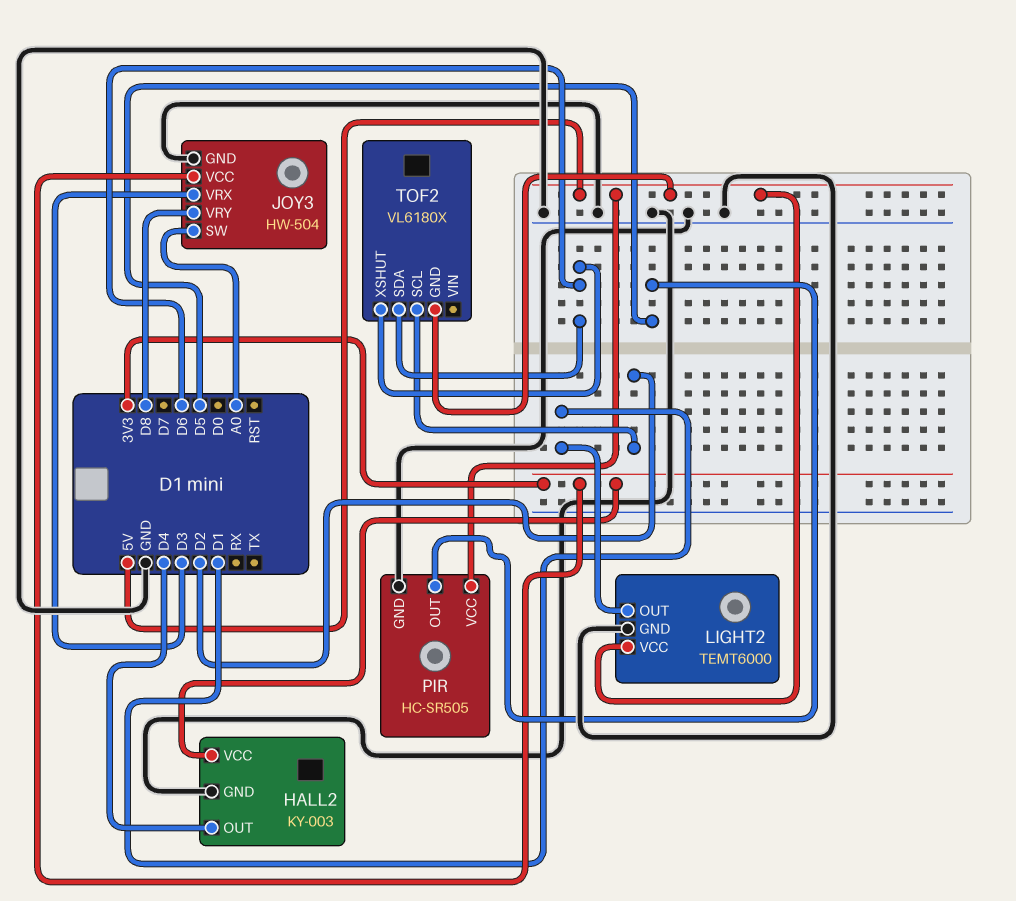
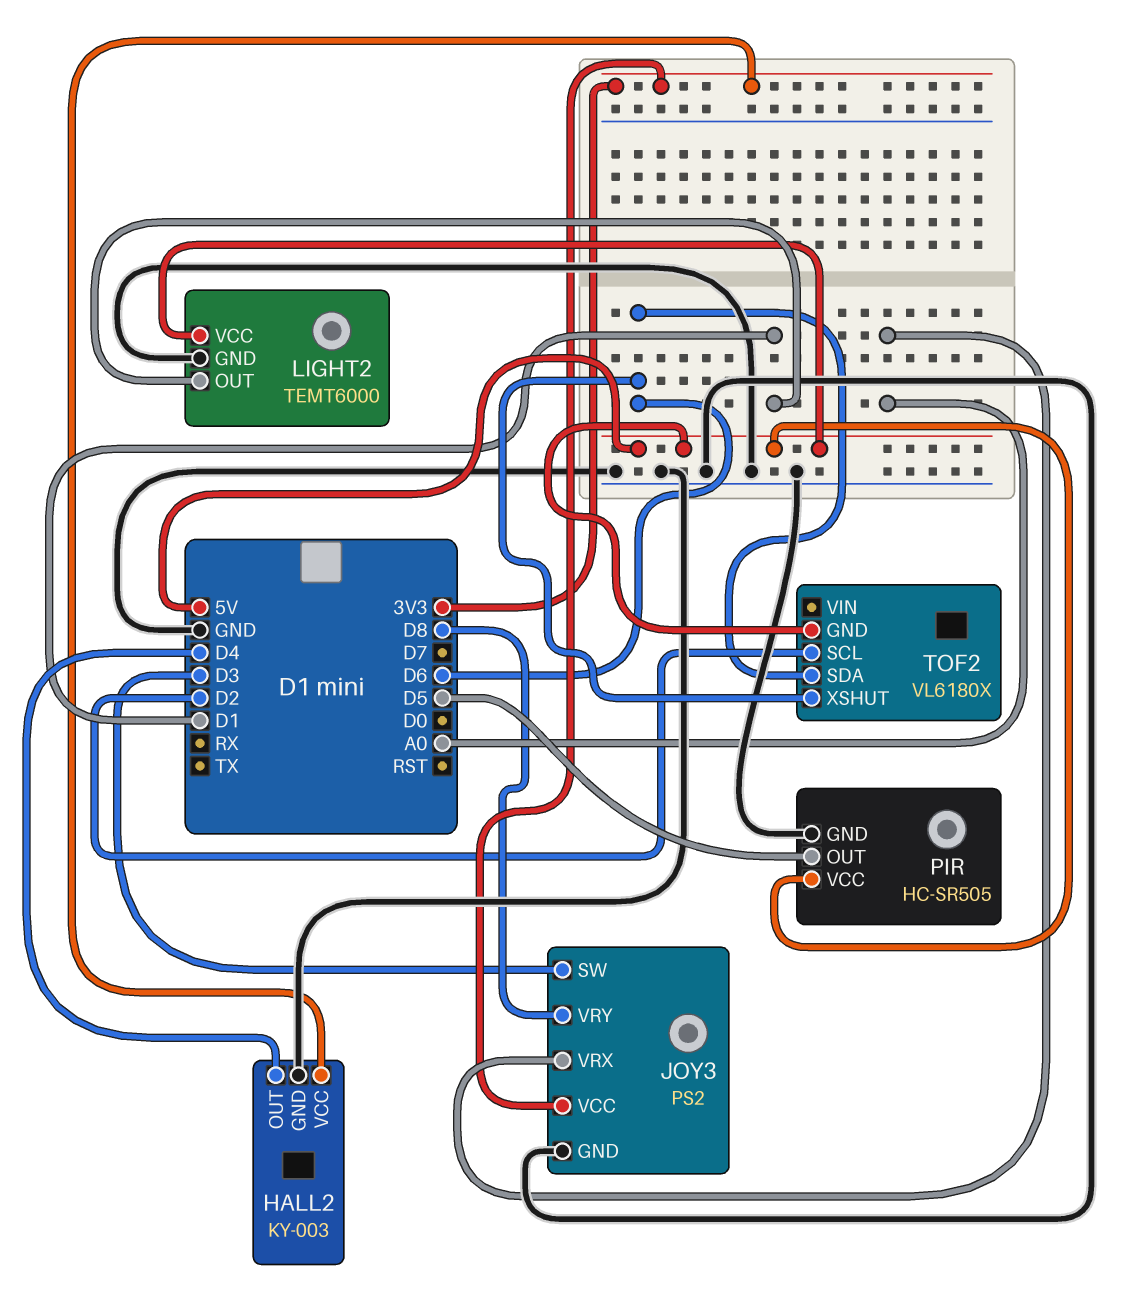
JOY3: HW-504 -> PS2
JOY3 pin SW: A0 -> D3
JOY3 pin VRX: D3 -> A0

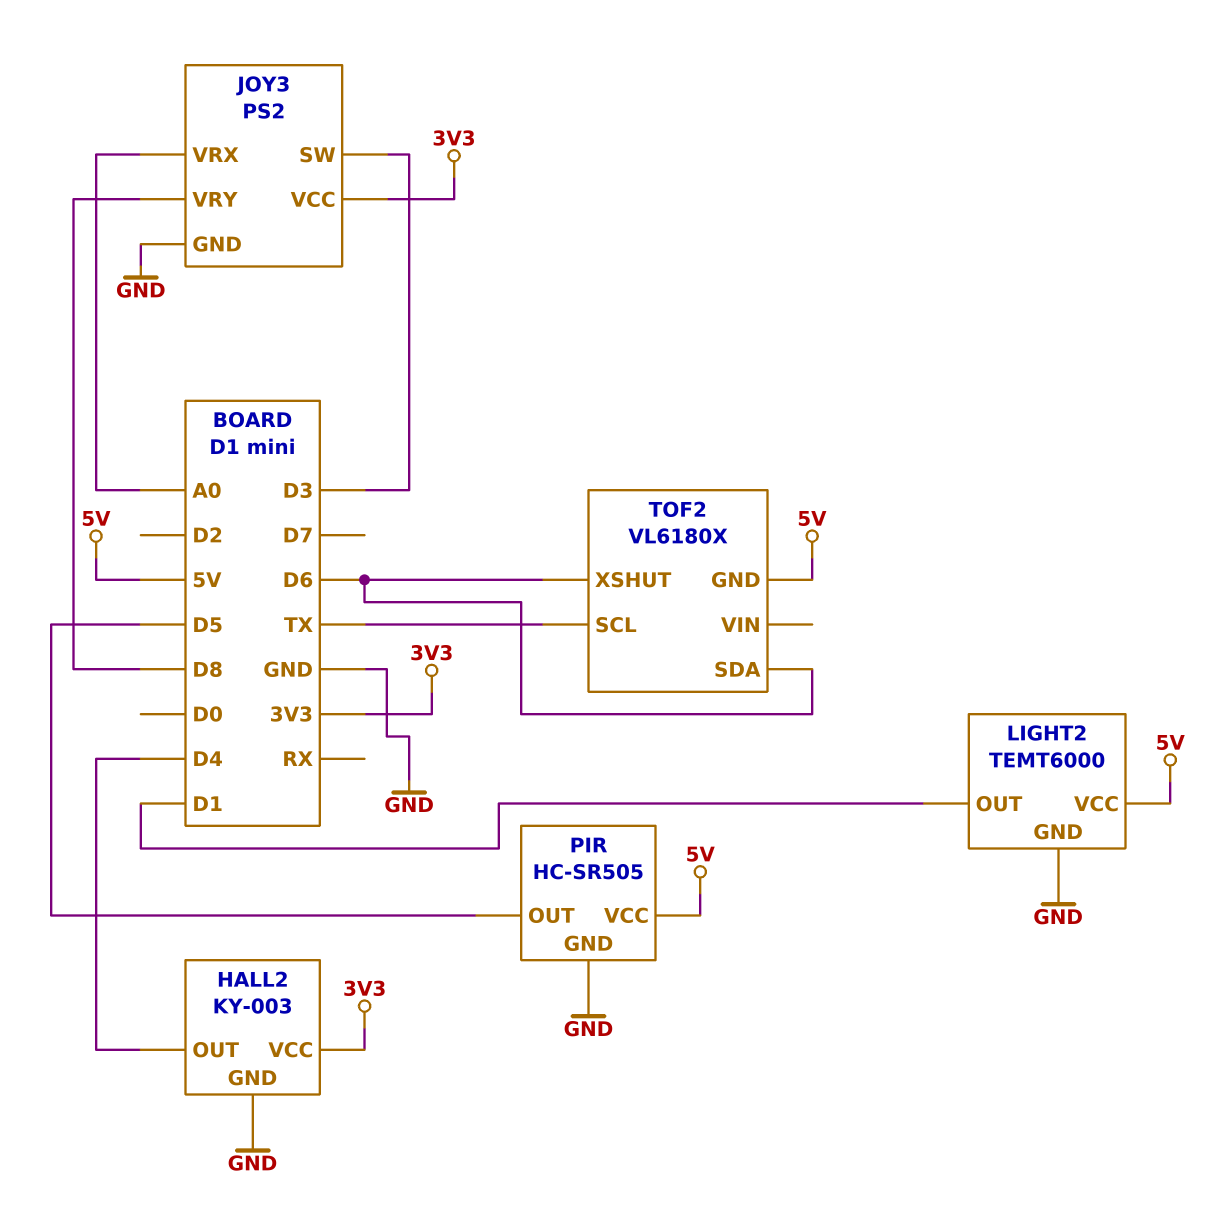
TOF2 pin SCL: D2 -> TX

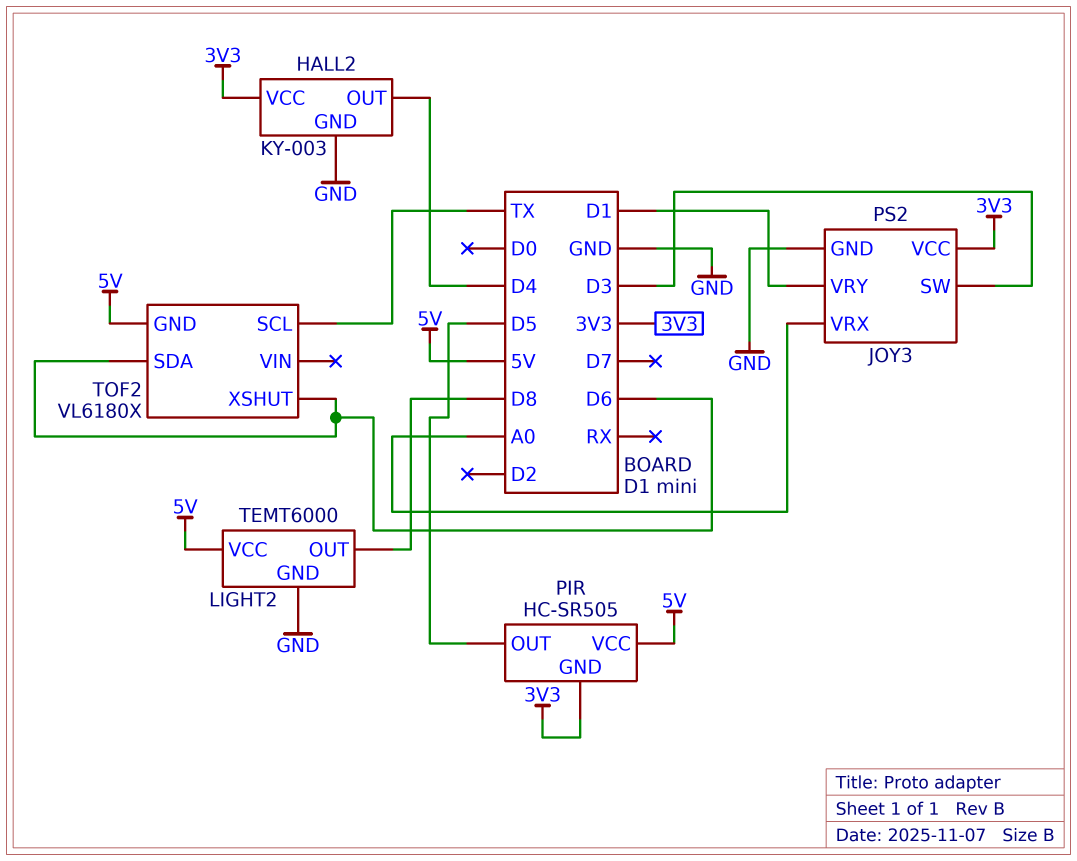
JOY3 pin VRY: D8 -> D1
LIGHT2 pin OUT: D1 -> D8
PIR pin GND: GND -> 3V3

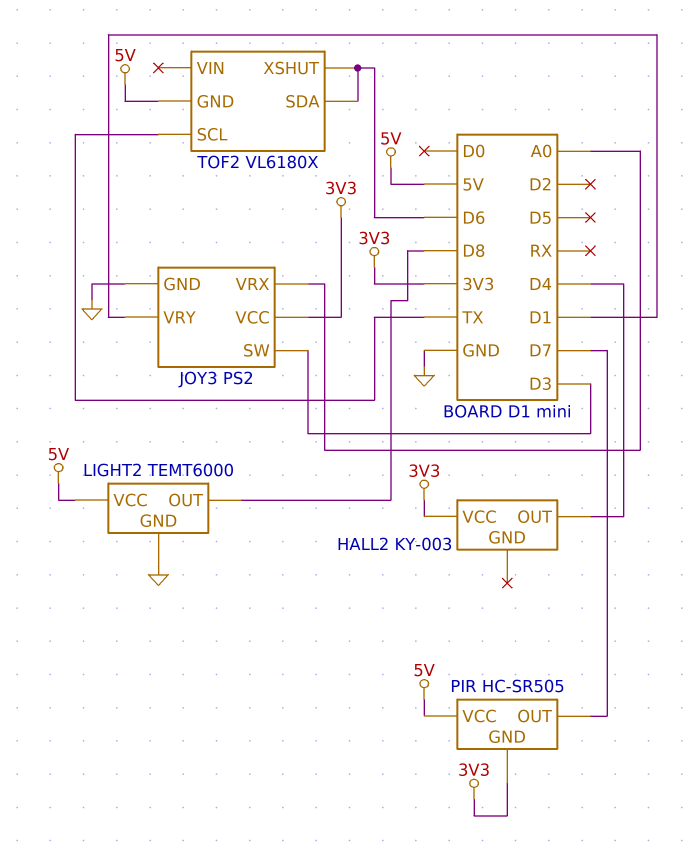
HALL2 pin GND: GND -> none
PIR pin OUT: D5 -> D7

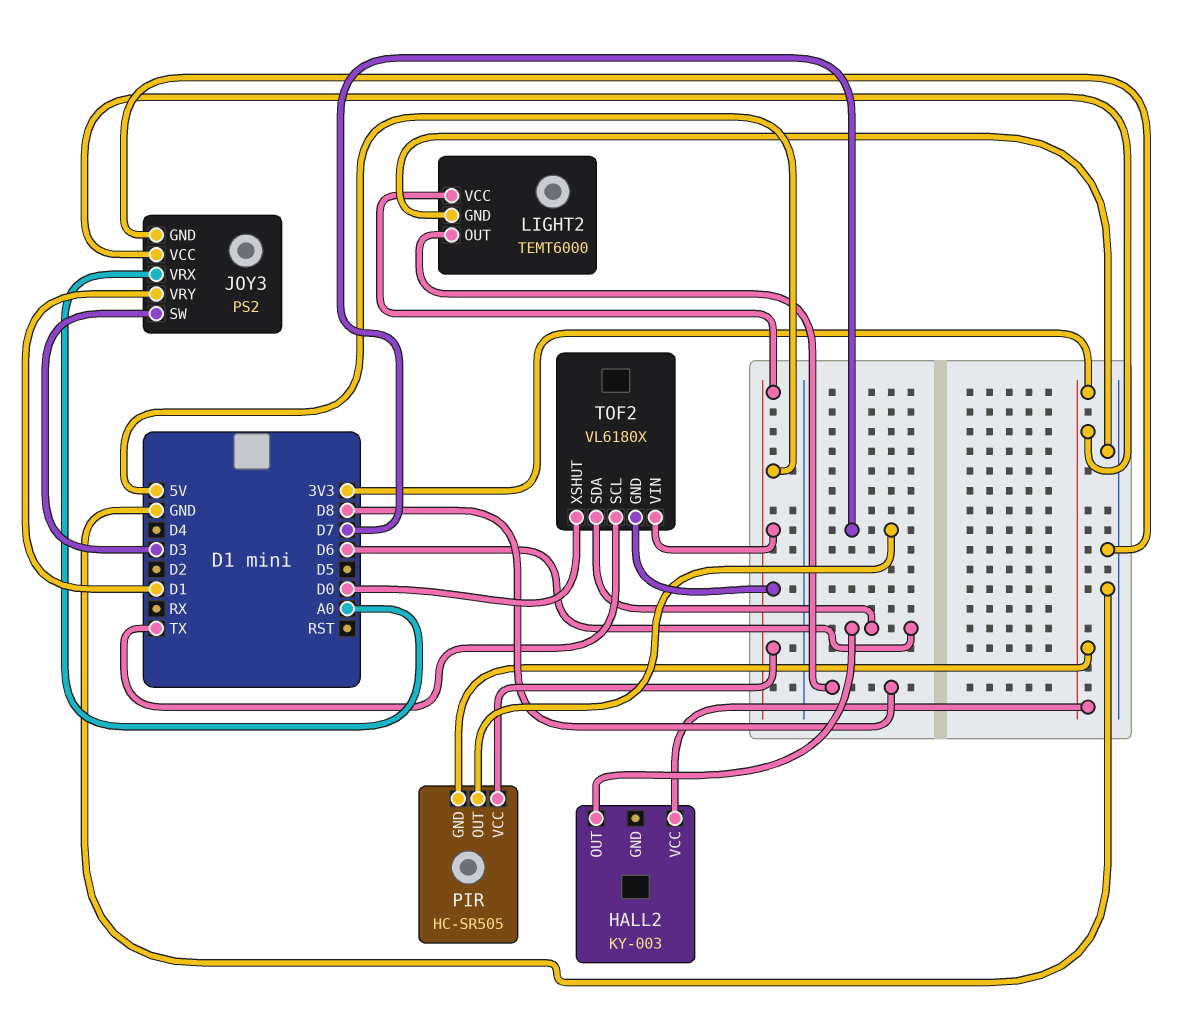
HALL2 pin OUT: D4 -> D6
TOF2 pin VIN: none -> 5V
TOF2 pin XSHUT: D6 -> D0

